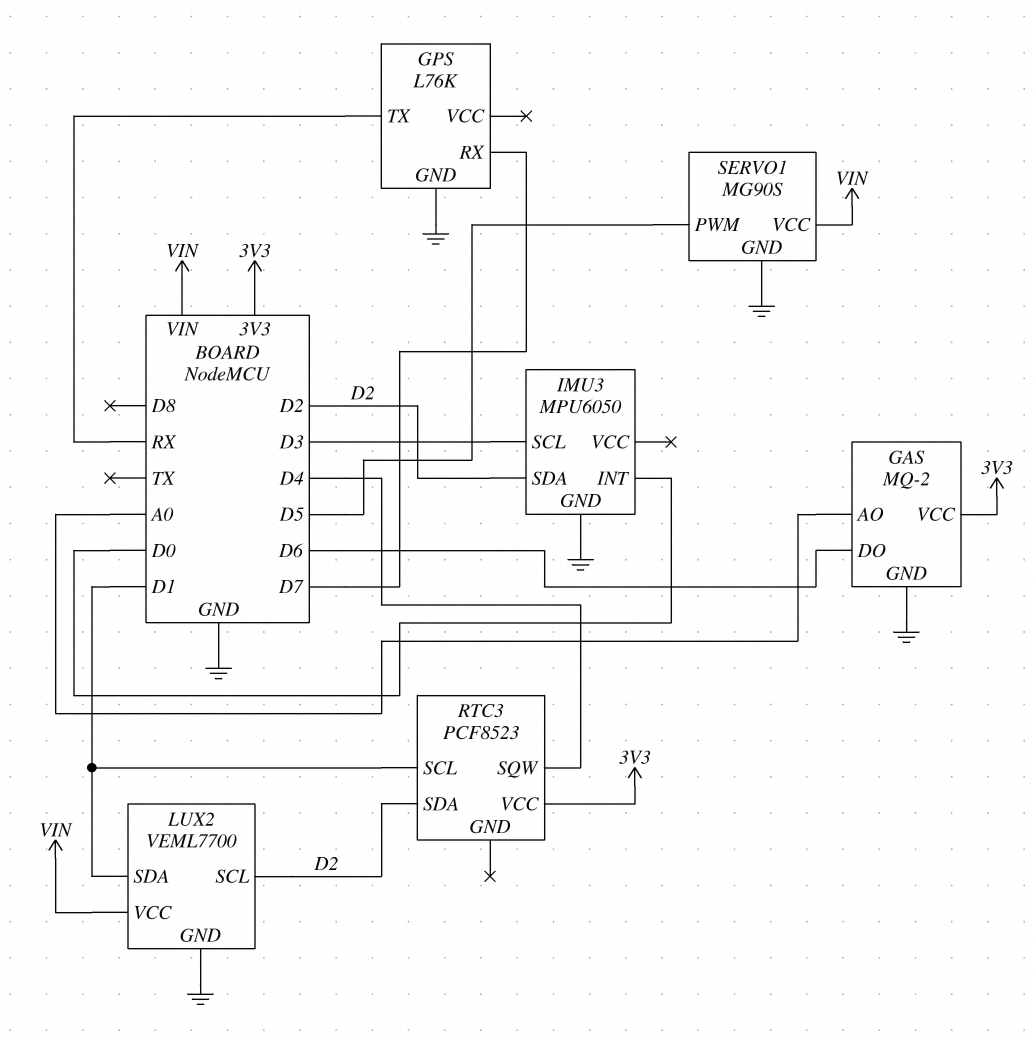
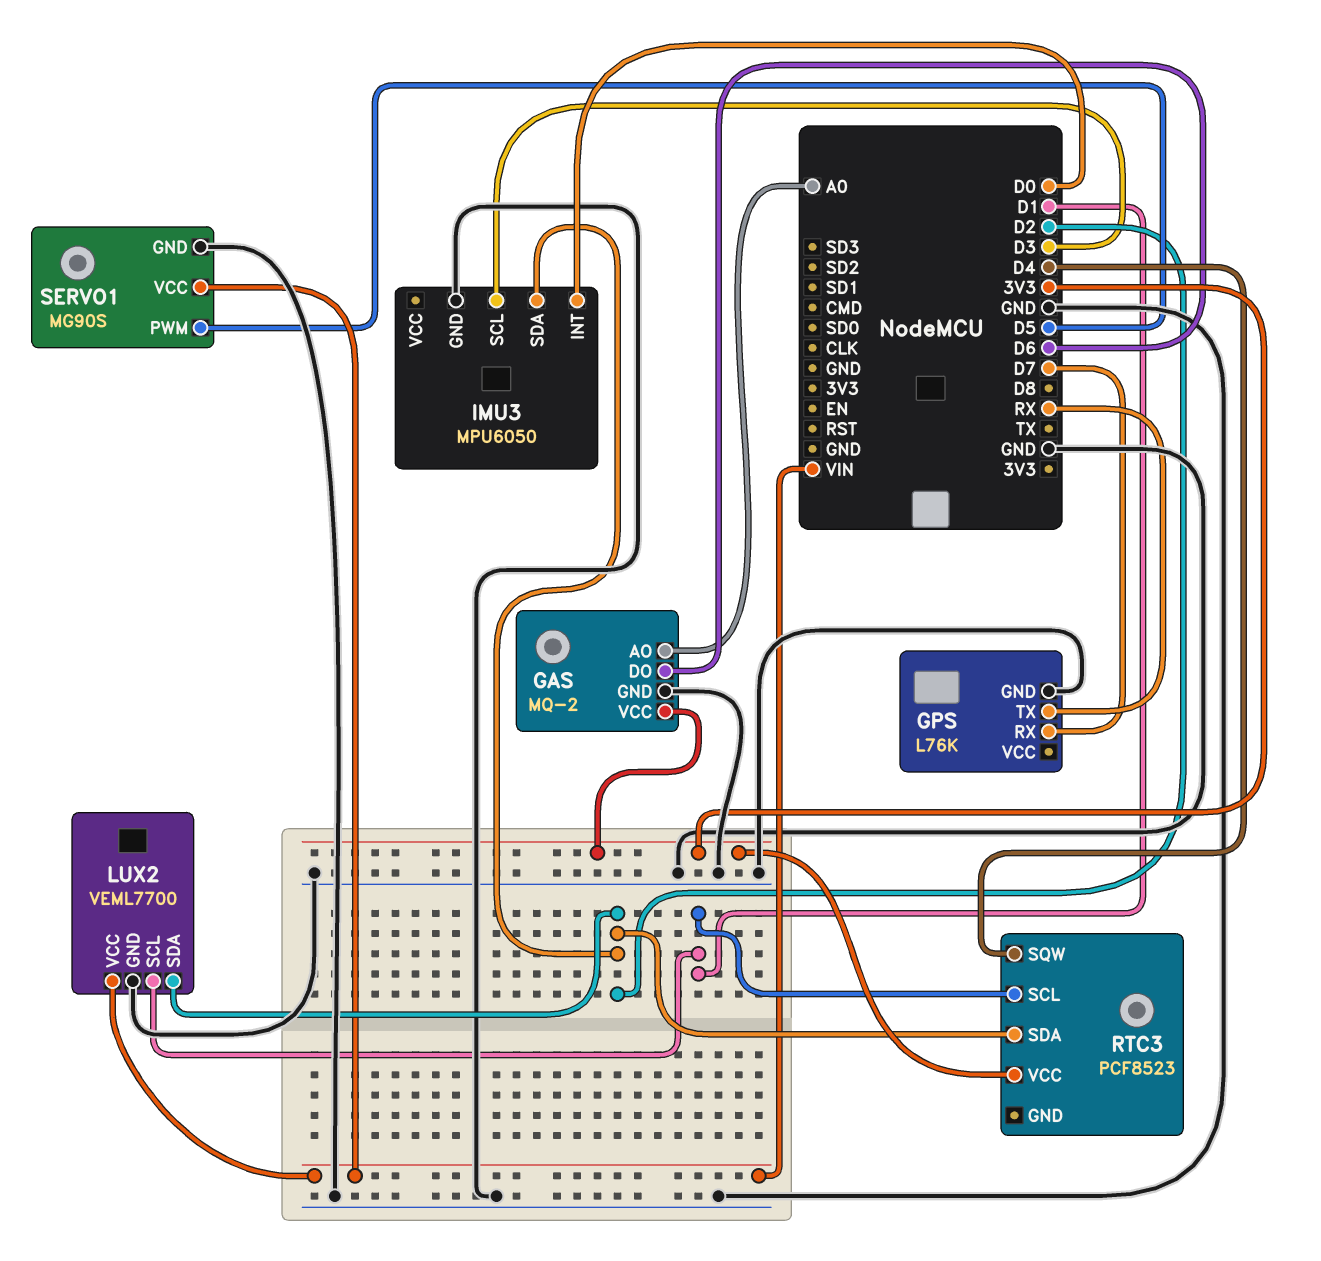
LUX2 pin SCL: D2 -> D1
LUX2 pin SDA: D1 -> D2

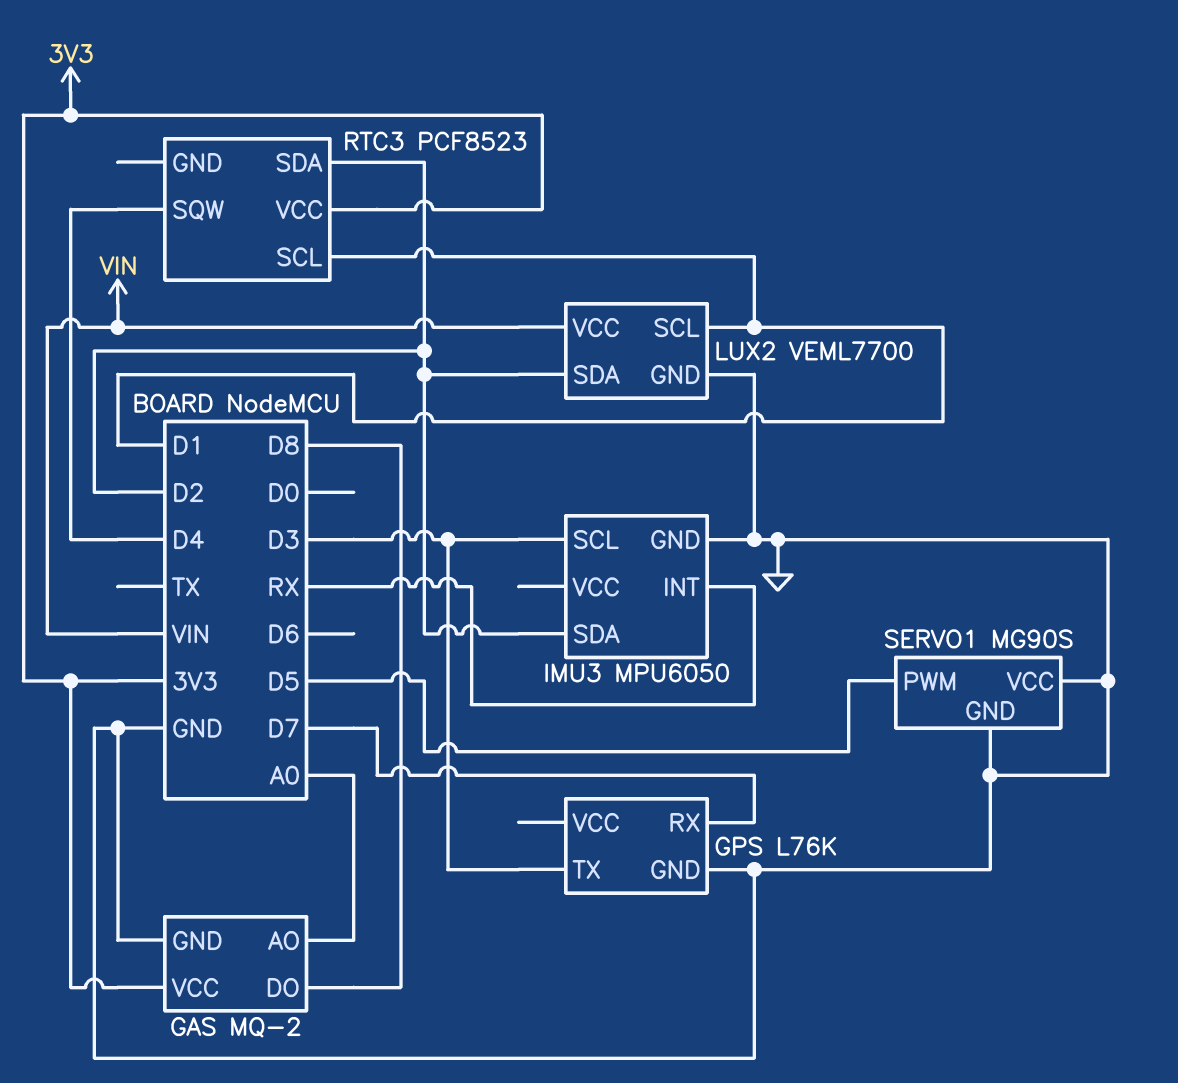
GAS pin DO: D6 -> D8
GPS pin TX: RX -> D3
IMU3 pin INT: D0 -> RX
SERVO1 pin VCC: VIN -> GND

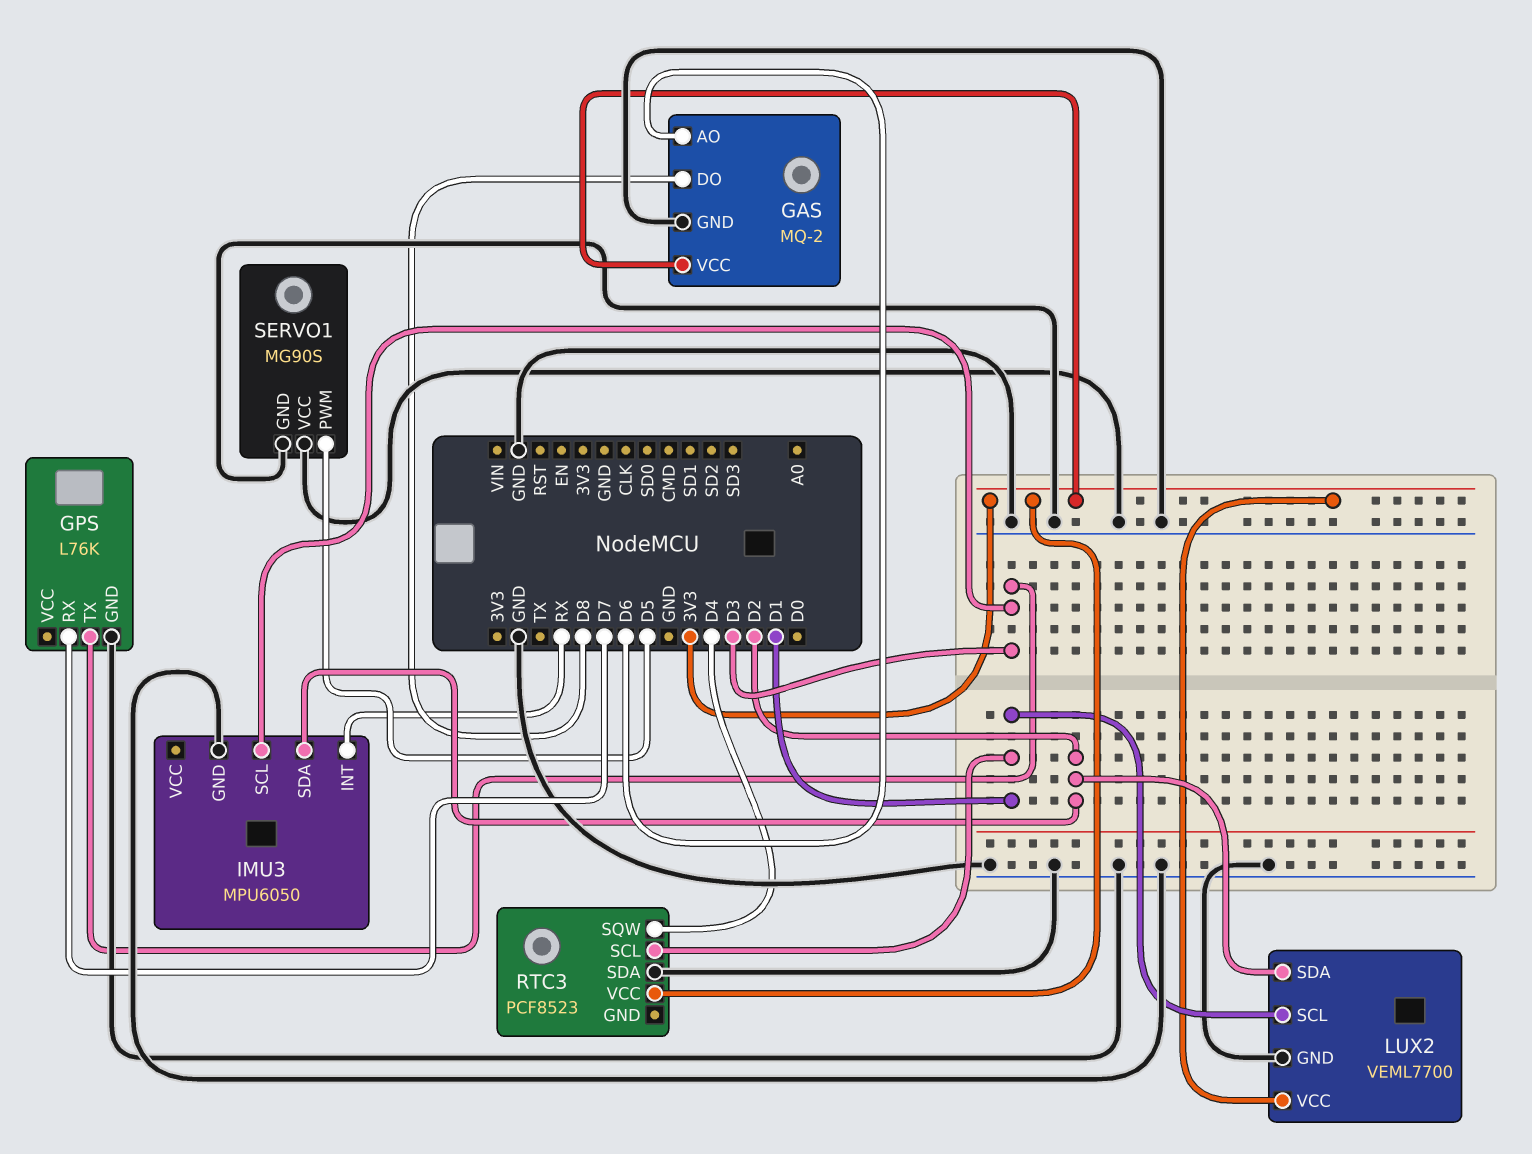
GAS pin AO: A0 -> D6
LUX2 pin VCC: VIN -> 3V3
RTC3 pin SDA: D2 -> GND

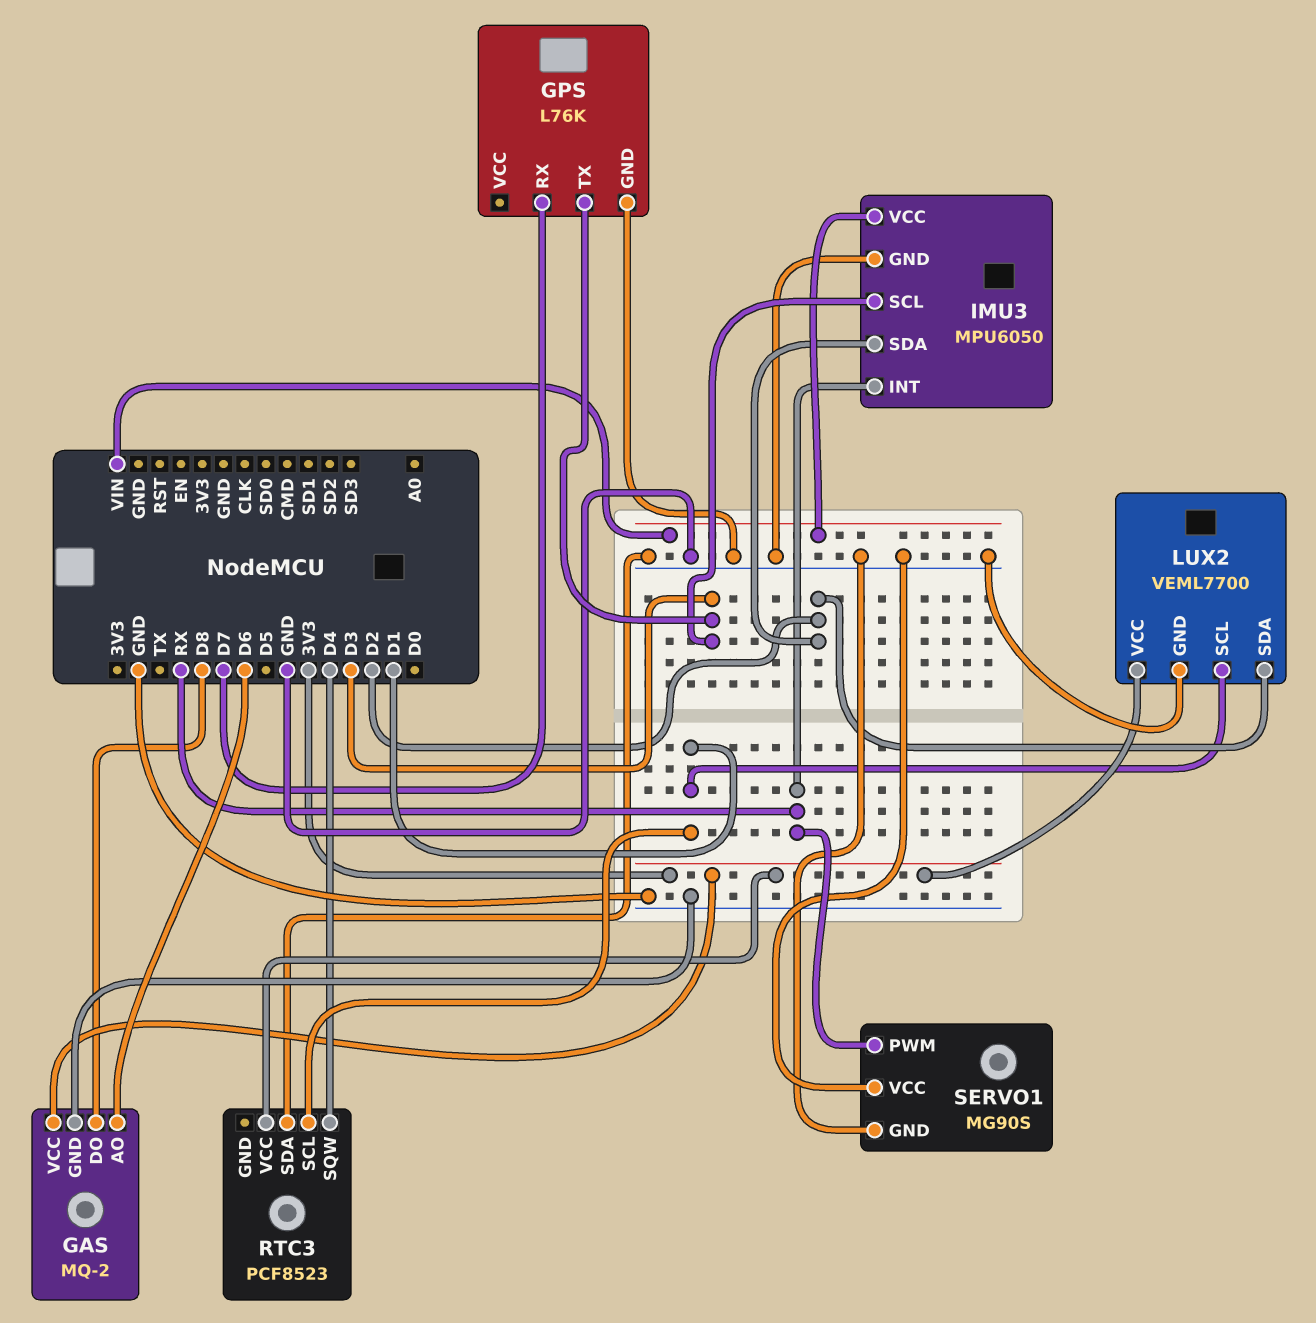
IMU3 pin VCC: none -> VIN
SERVO1 pin PWM: D5 -> RX

